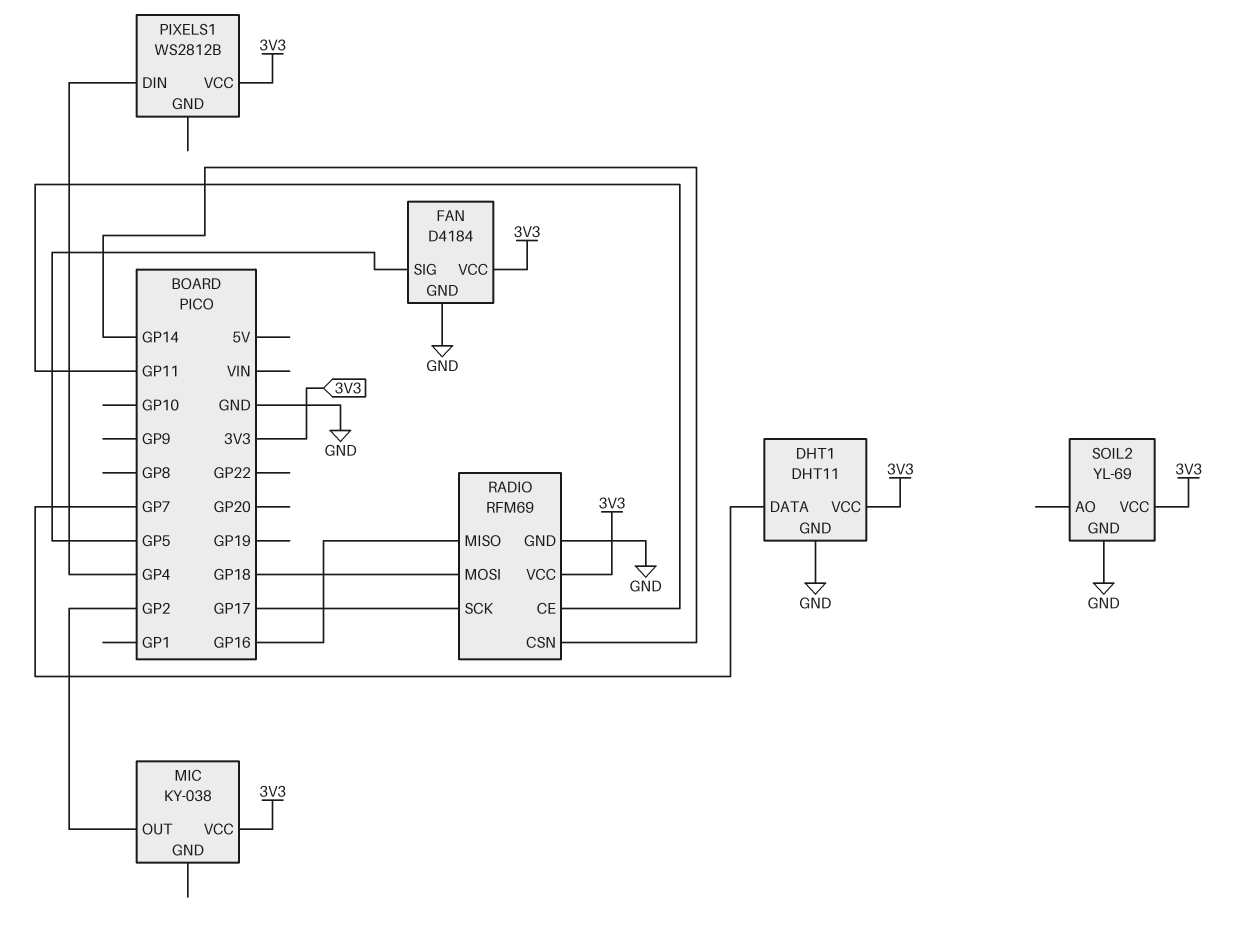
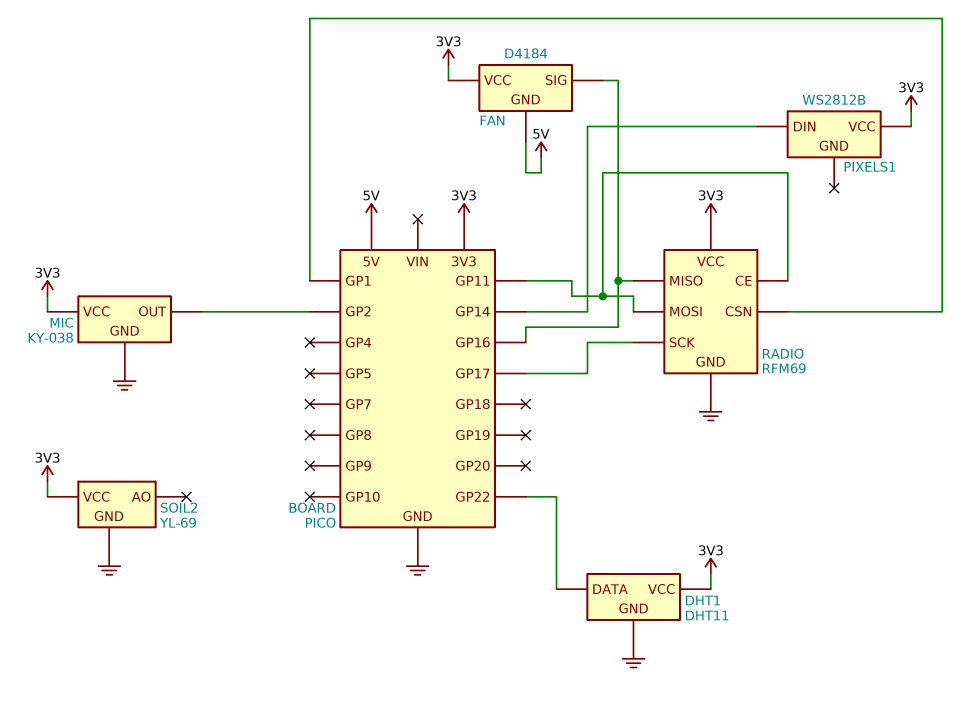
DHT1 pin DATA: GP7 -> GP22
FAN pin GND: GND -> 5V
FAN pin SIG: GP5 -> GP16
MIC pin GND: none -> GND
PIXELS1 pin DIN: GP4 -> GP14
RADIO pin CSN: GP14 -> GP1
RADIO pin MOSI: GP18 -> GP11

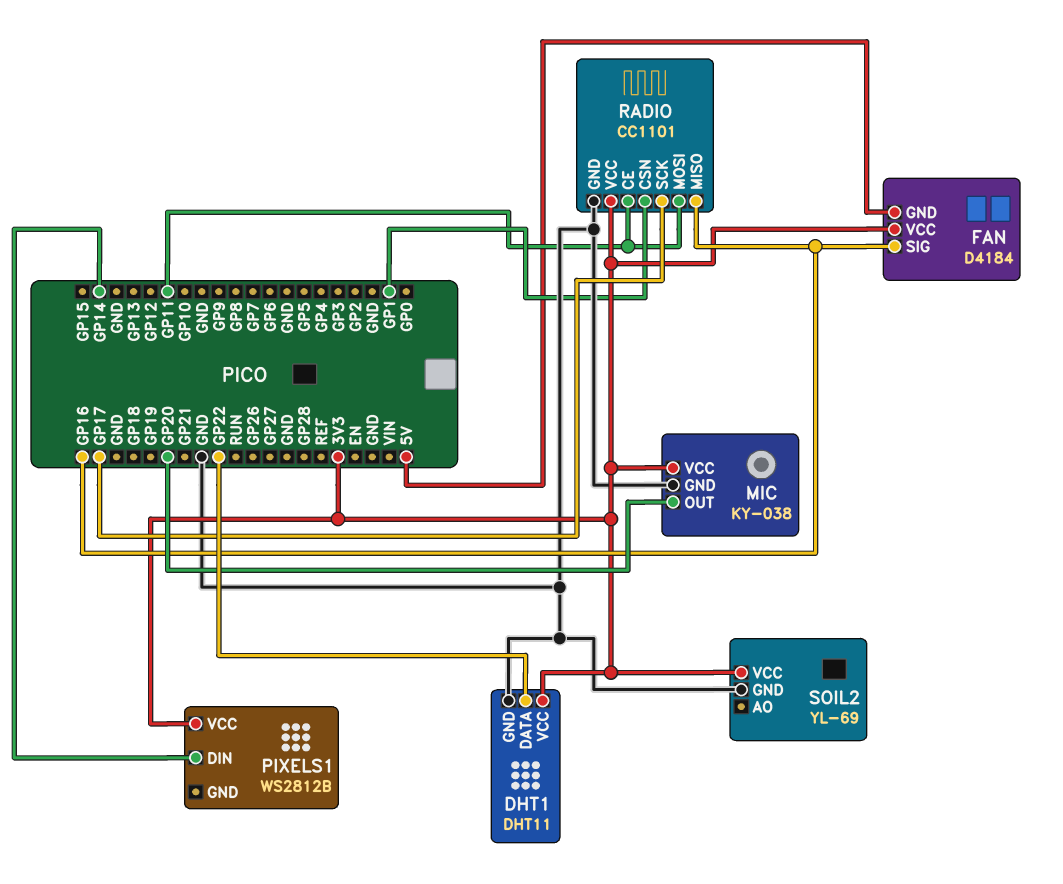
MIC pin OUT: GP2 -> GP20
RADIO: RFM69 -> CC1101

